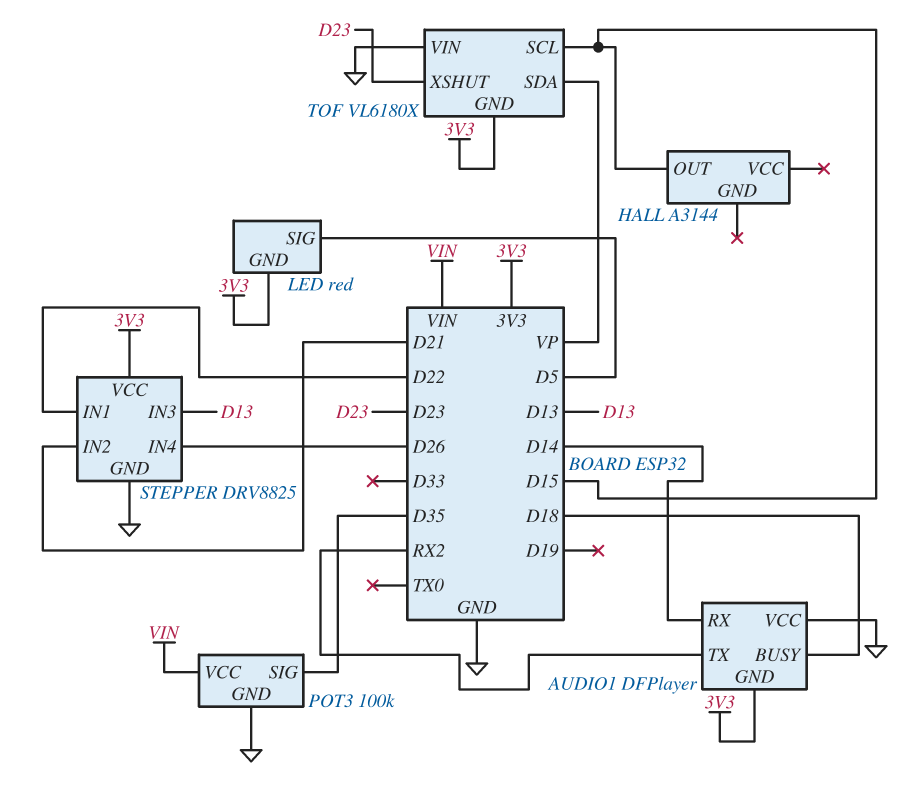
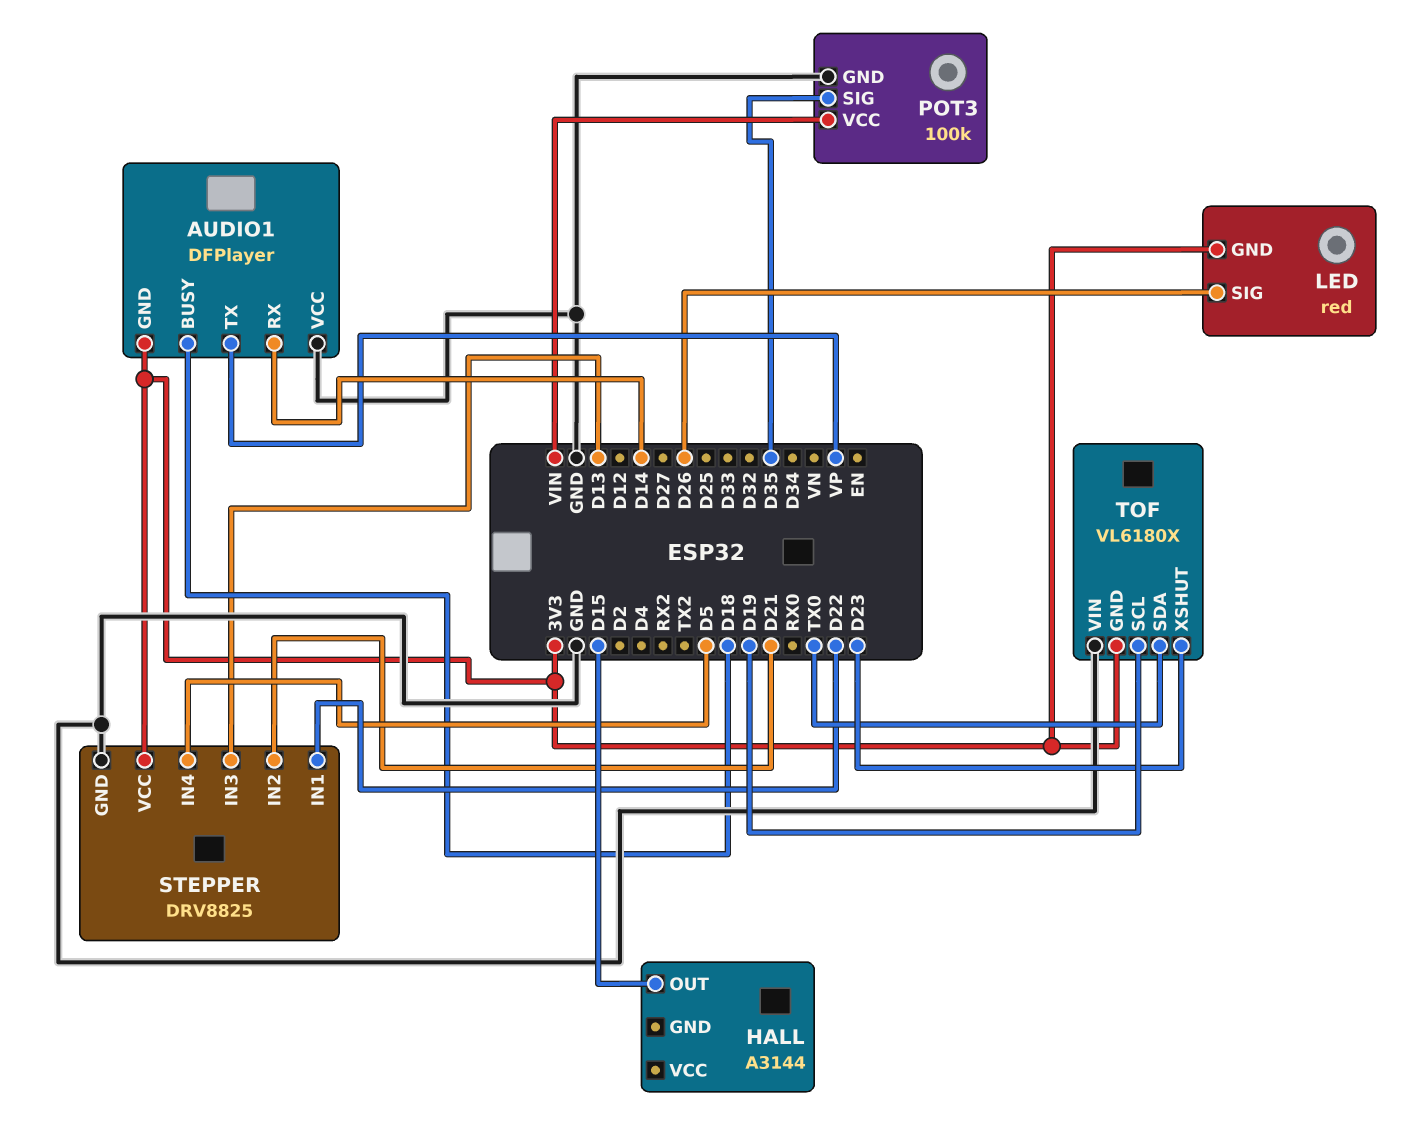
AUDIO1 pin TX: RX2 -> VP
LED pin SIG: D5 -> D26
STEPPER pin IN4: D26 -> D5
TOF pin SCL: D15 -> D19
TOF pin SDA: VP -> TX0

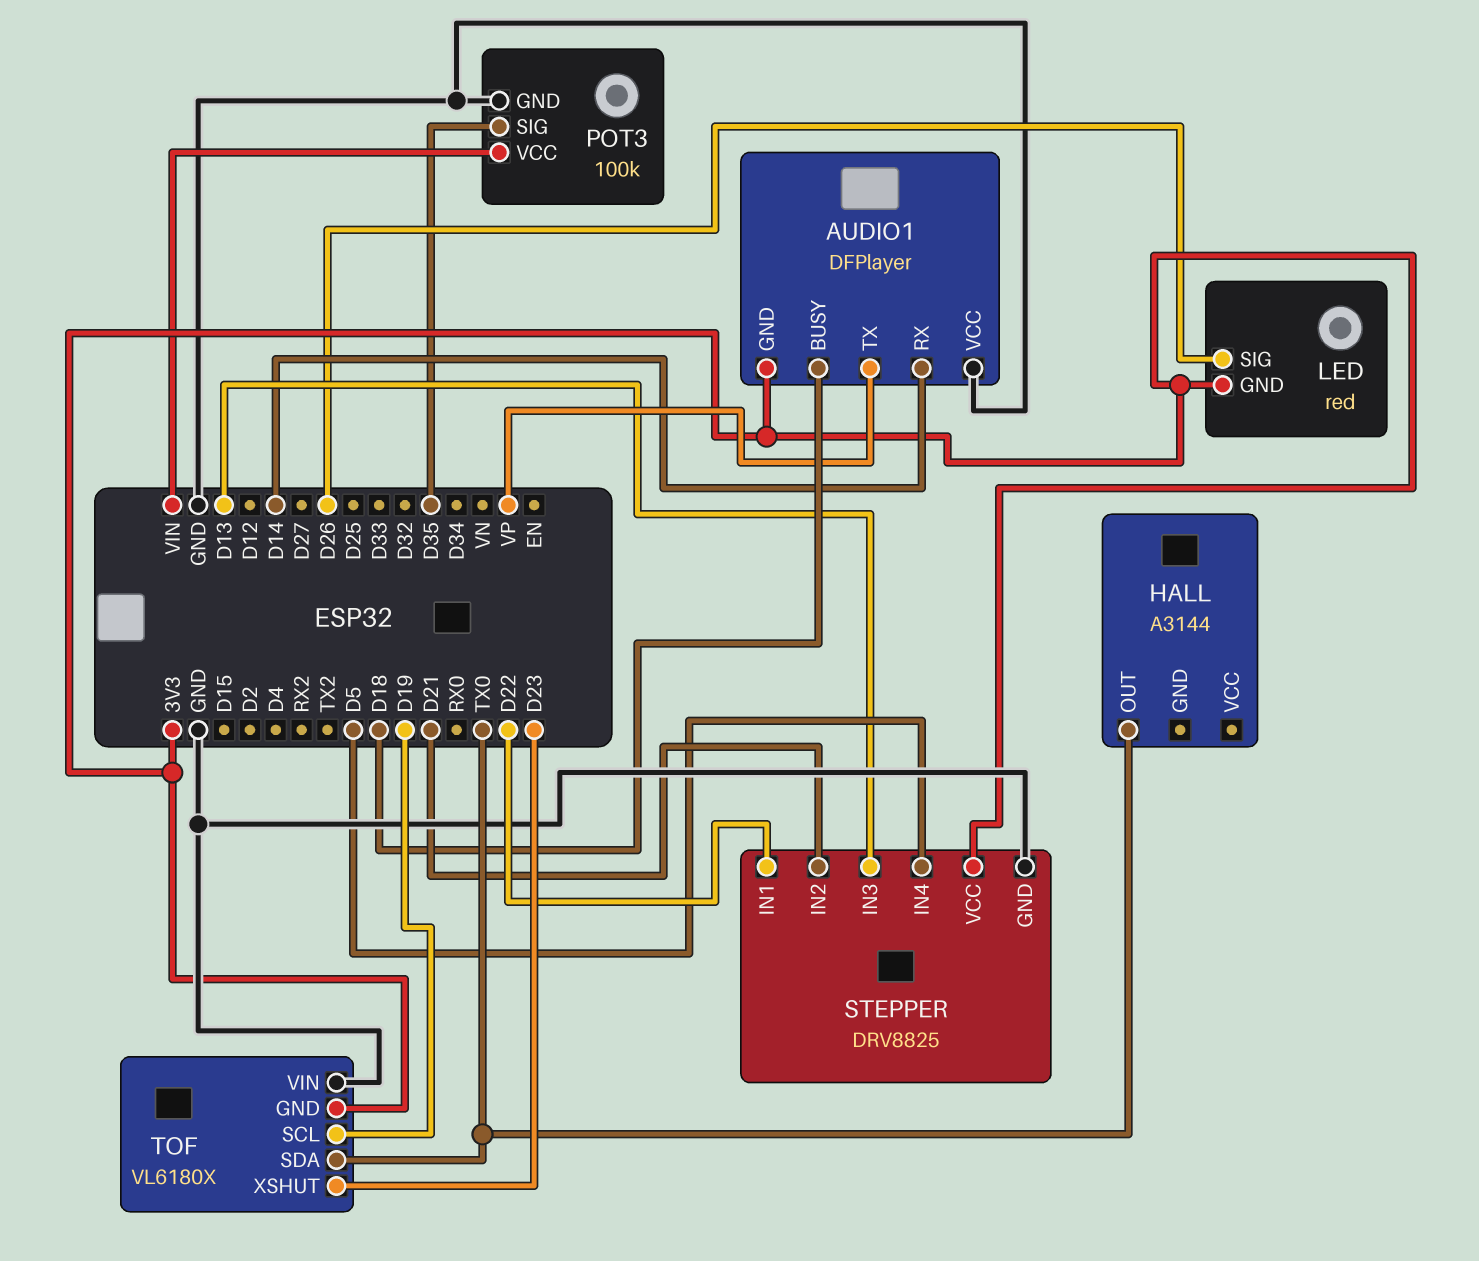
HALL pin OUT: D15 -> TX0

